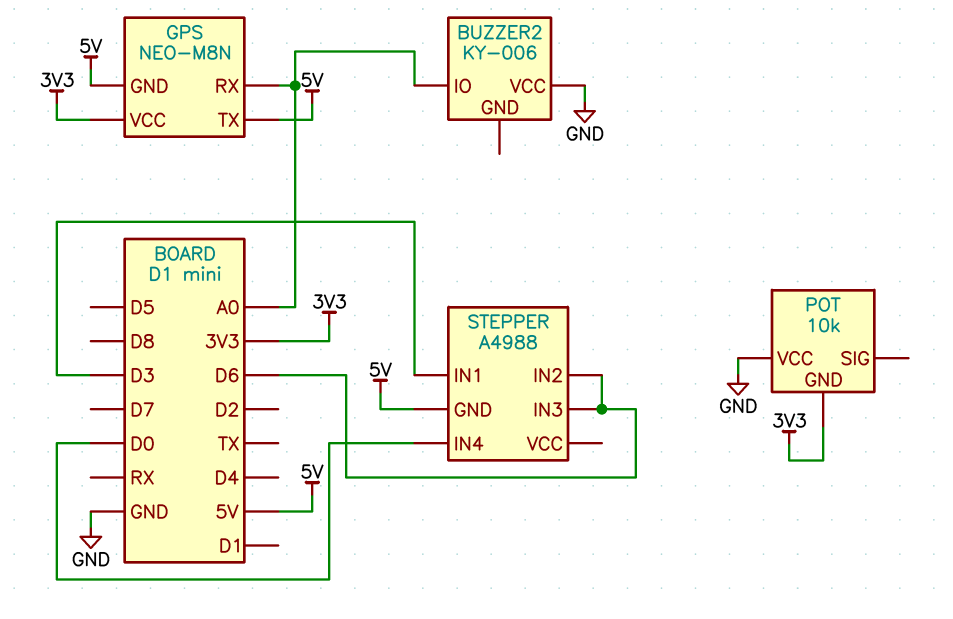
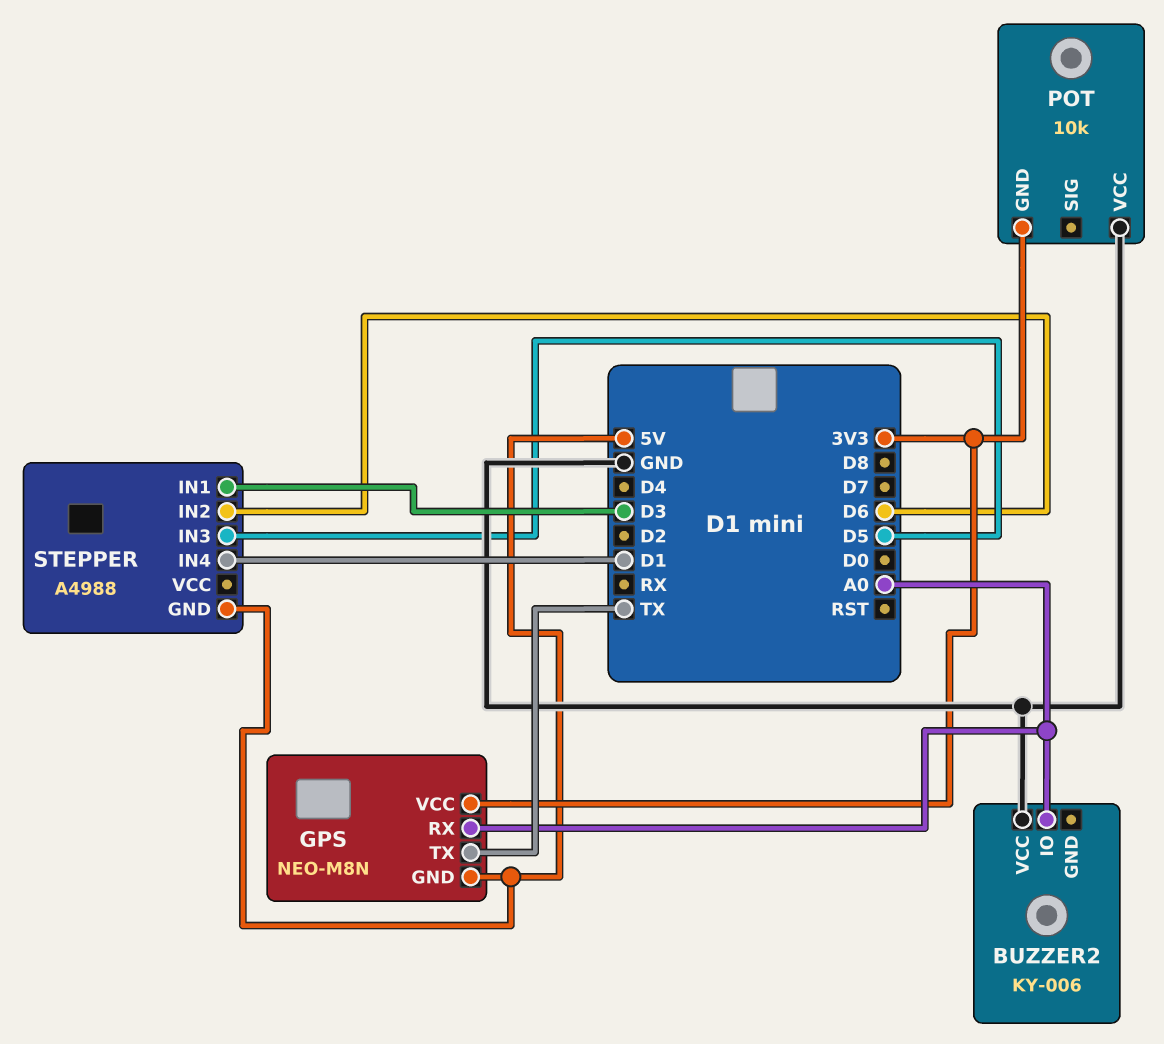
GPS pin TX: 5V -> TX
STEPPER pin IN3: D6 -> D5
STEPPER pin IN4: D0 -> D1

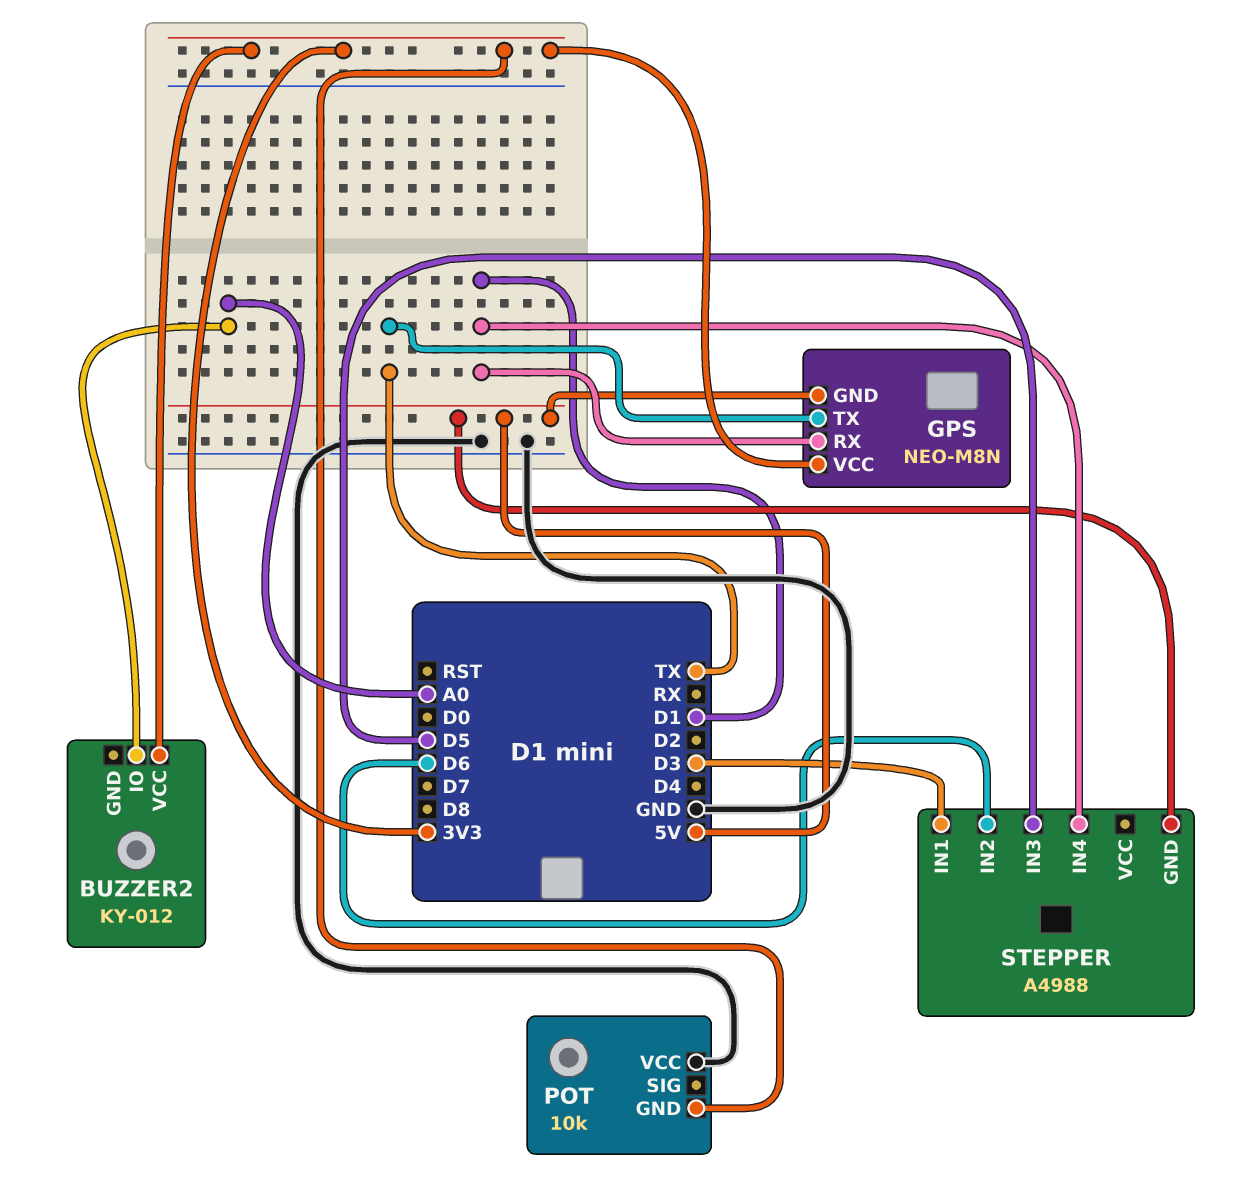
BUZZER2: KY-006 -> KY-012
BUZZER2 pin VCC: GND -> 3V3
GPS pin RX: A0 -> D1

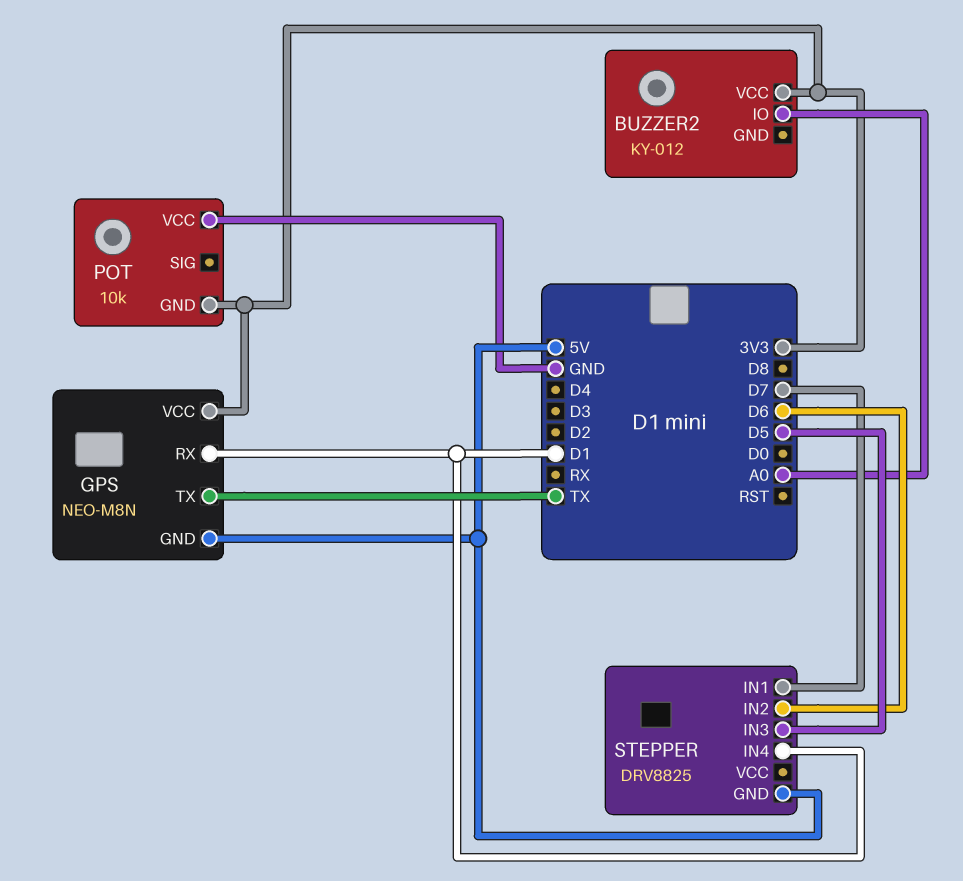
STEPPER: A4988 -> DRV8825
STEPPER pin IN1: D3 -> D7

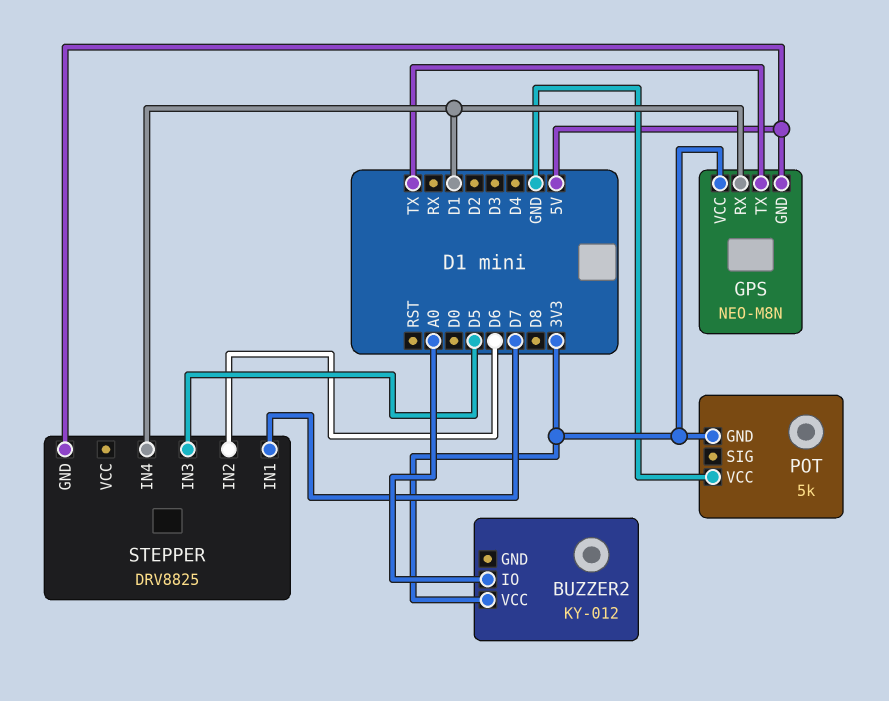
POT: 10k -> 5k

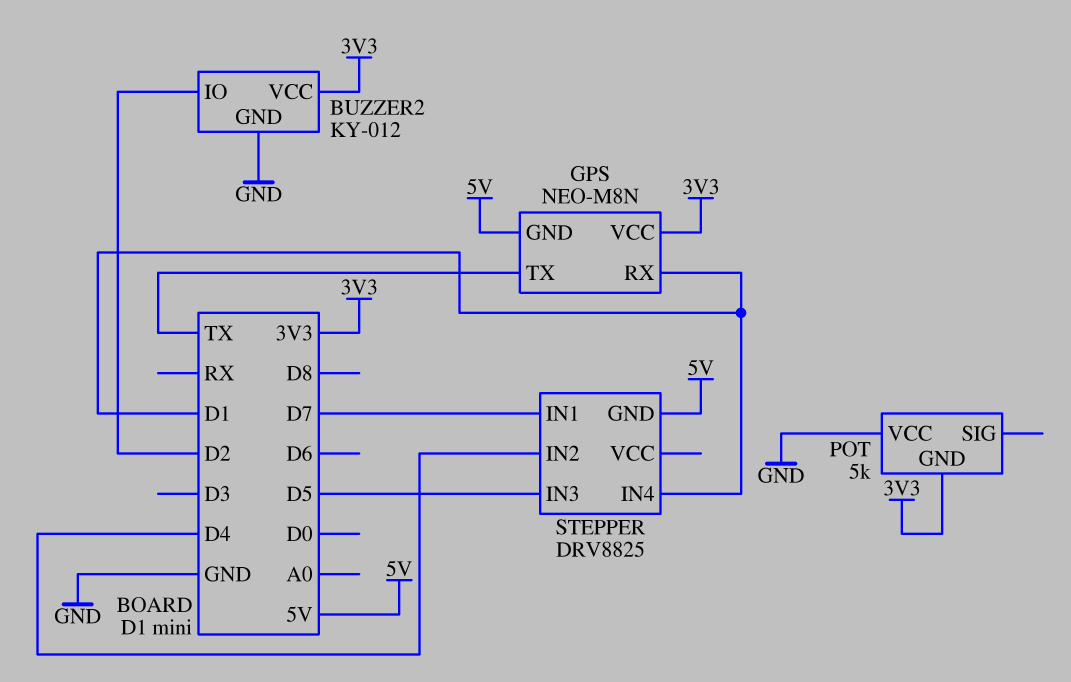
BUZZER2 pin GND: none -> GND
BUZZER2 pin IO: A0 -> D2
STEPPER pin IN2: D6 -> D4

